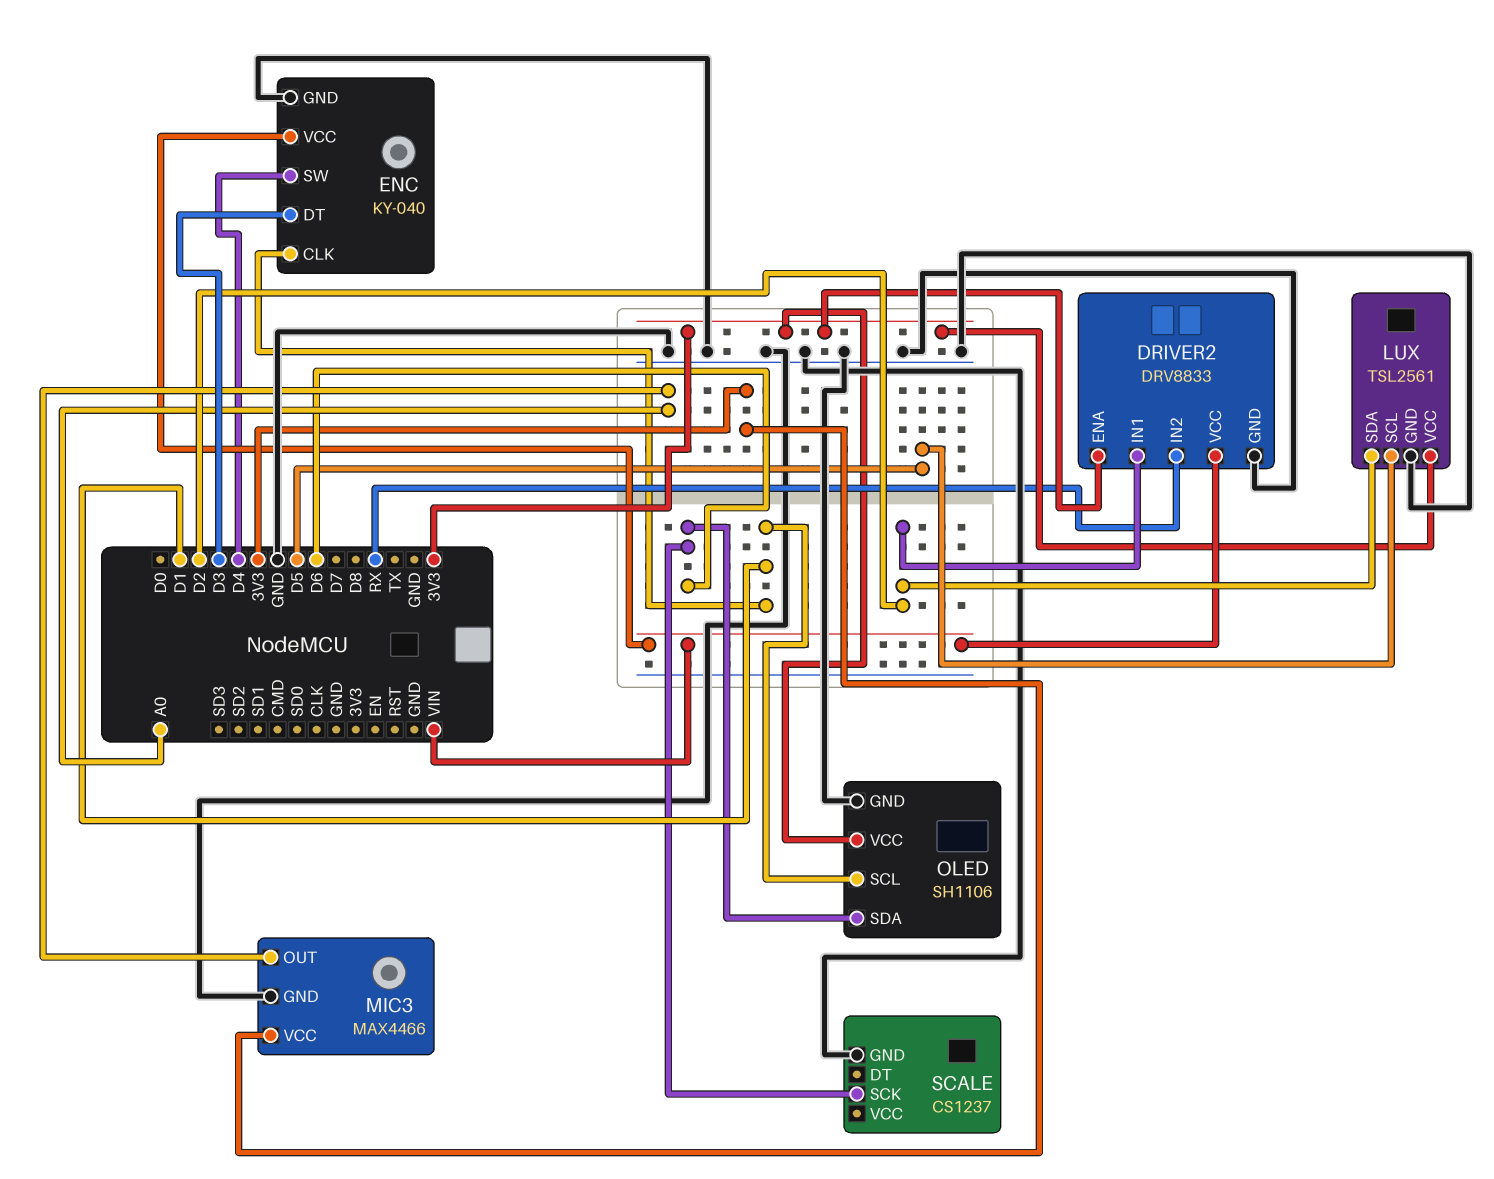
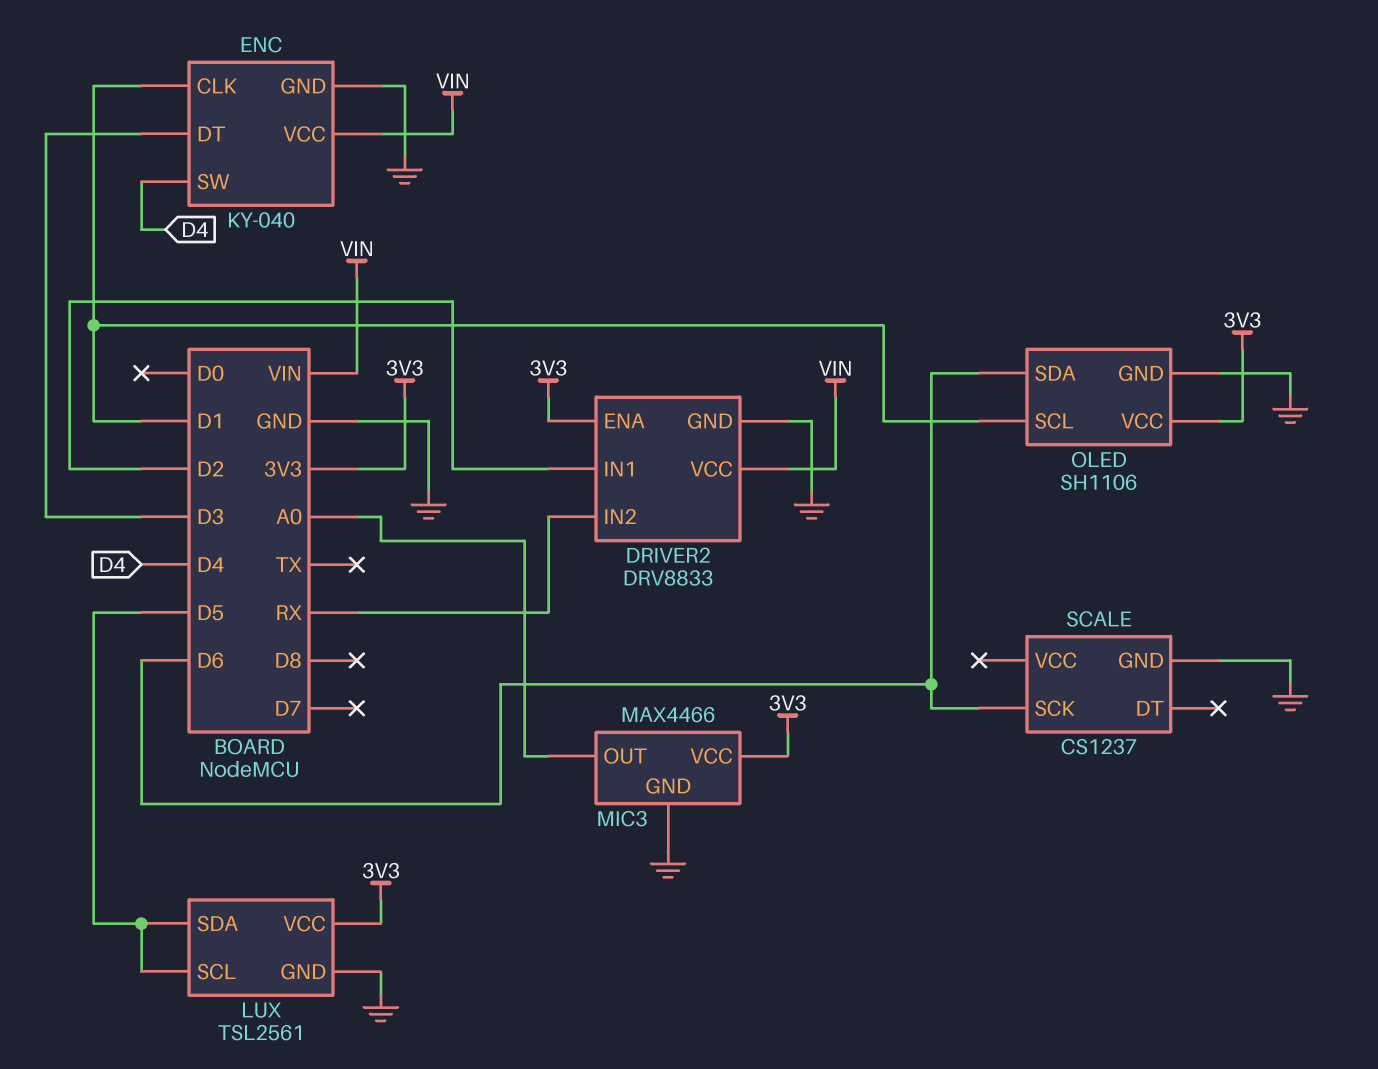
LUX pin SDA: D2 -> D5

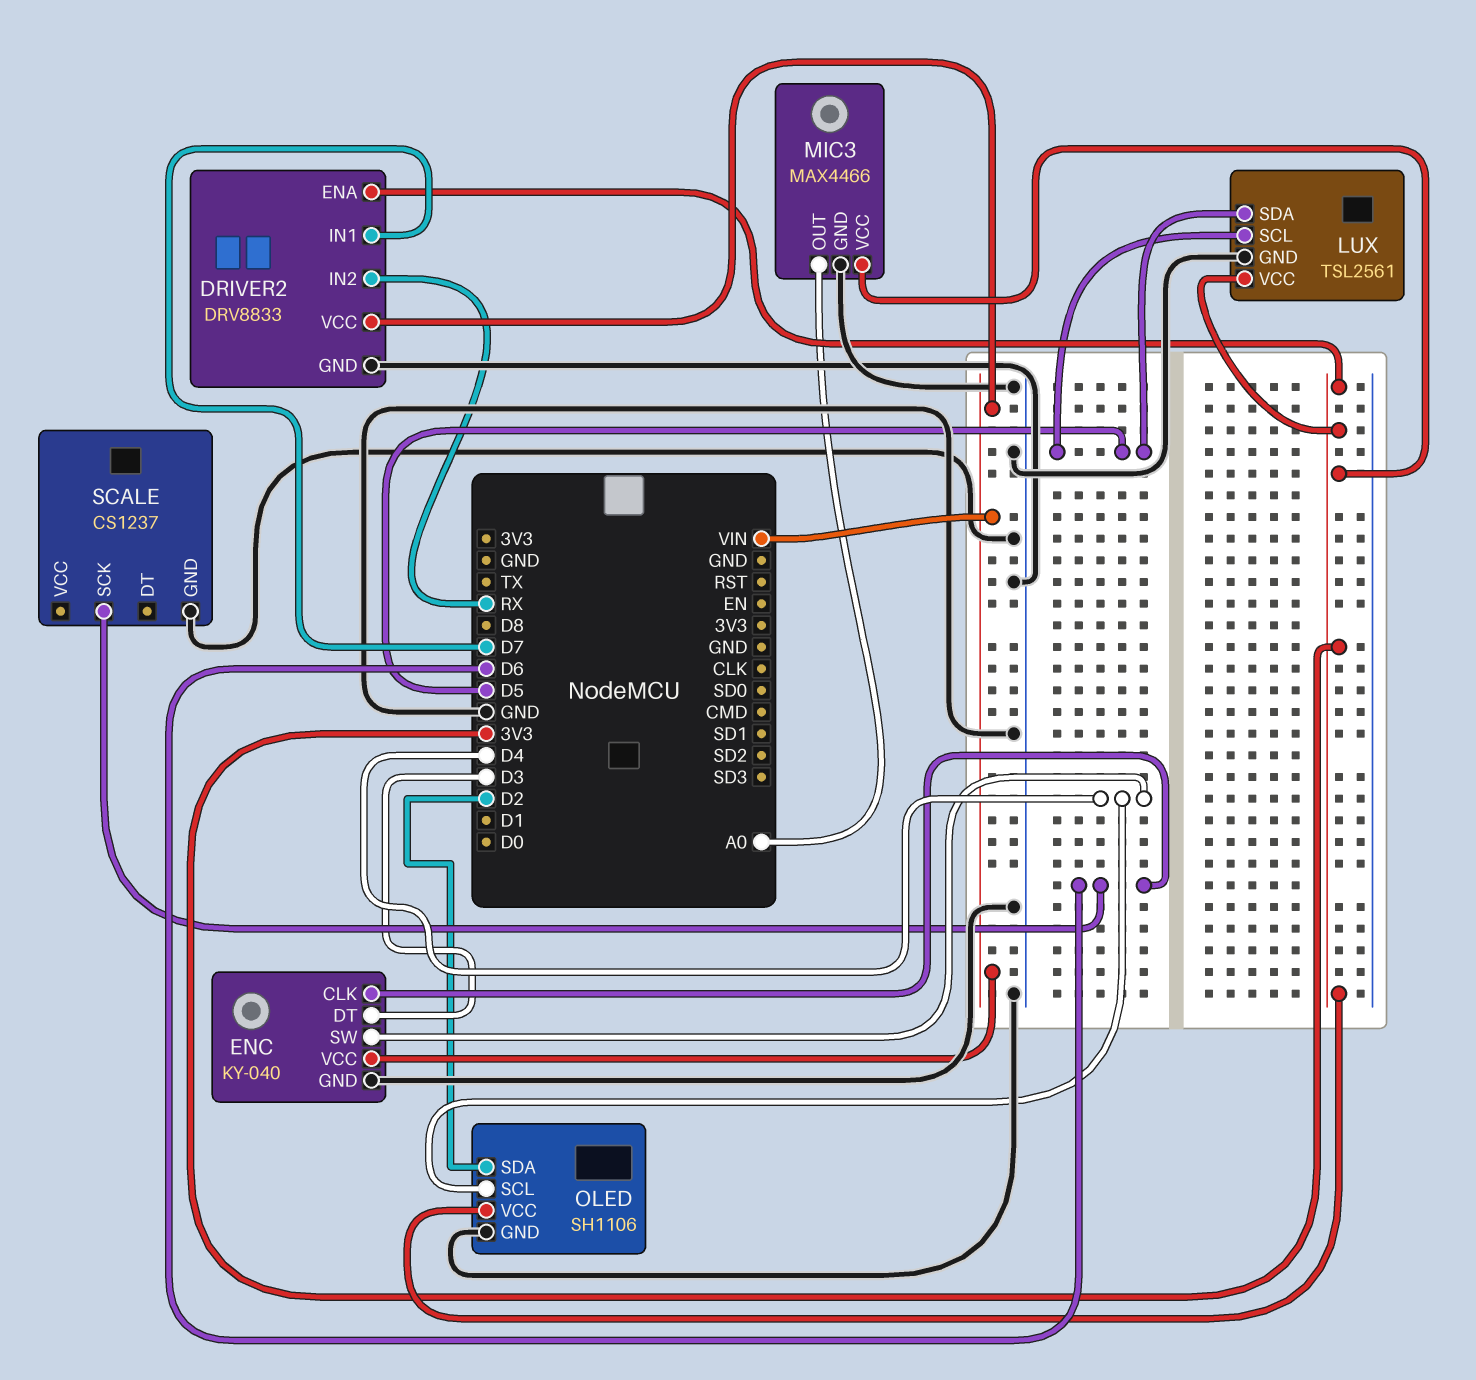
DRIVER2 pin IN1: D2 -> D7
ENC pin CLK: D1 -> D6
OLED pin SCL: D1 -> D4
OLED pin SDA: D6 -> D2

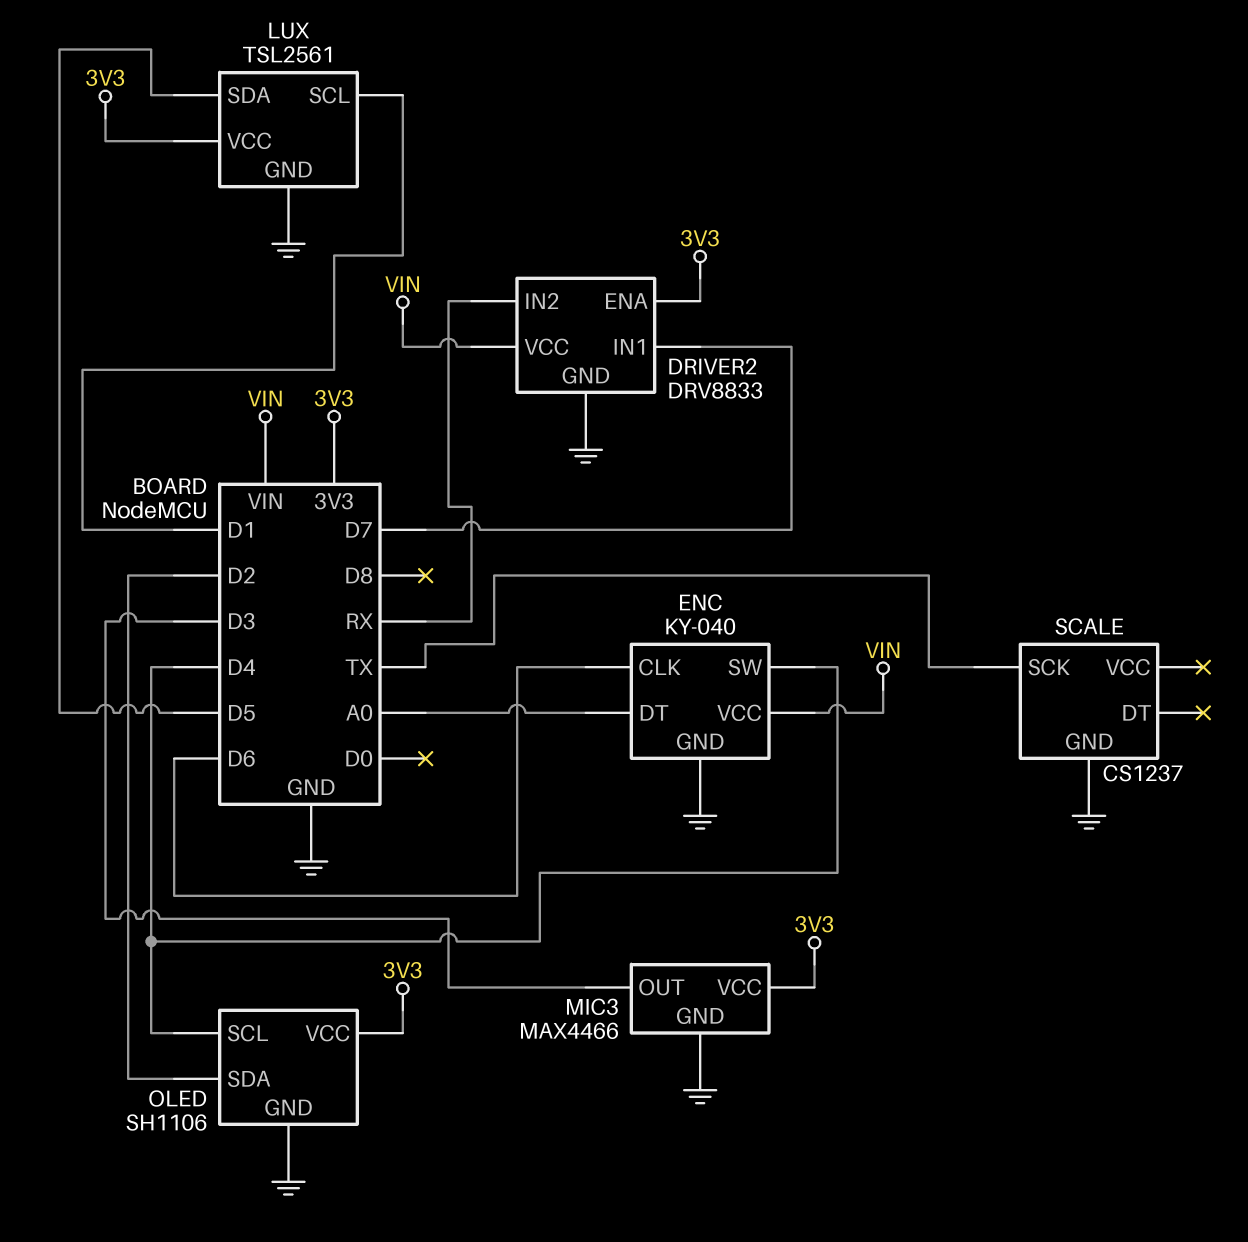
ENC pin DT: D3 -> A0
LUX pin SCL: D5 -> D1
MIC3 pin OUT: A0 -> D3
SCALE pin SCK: D6 -> TX

